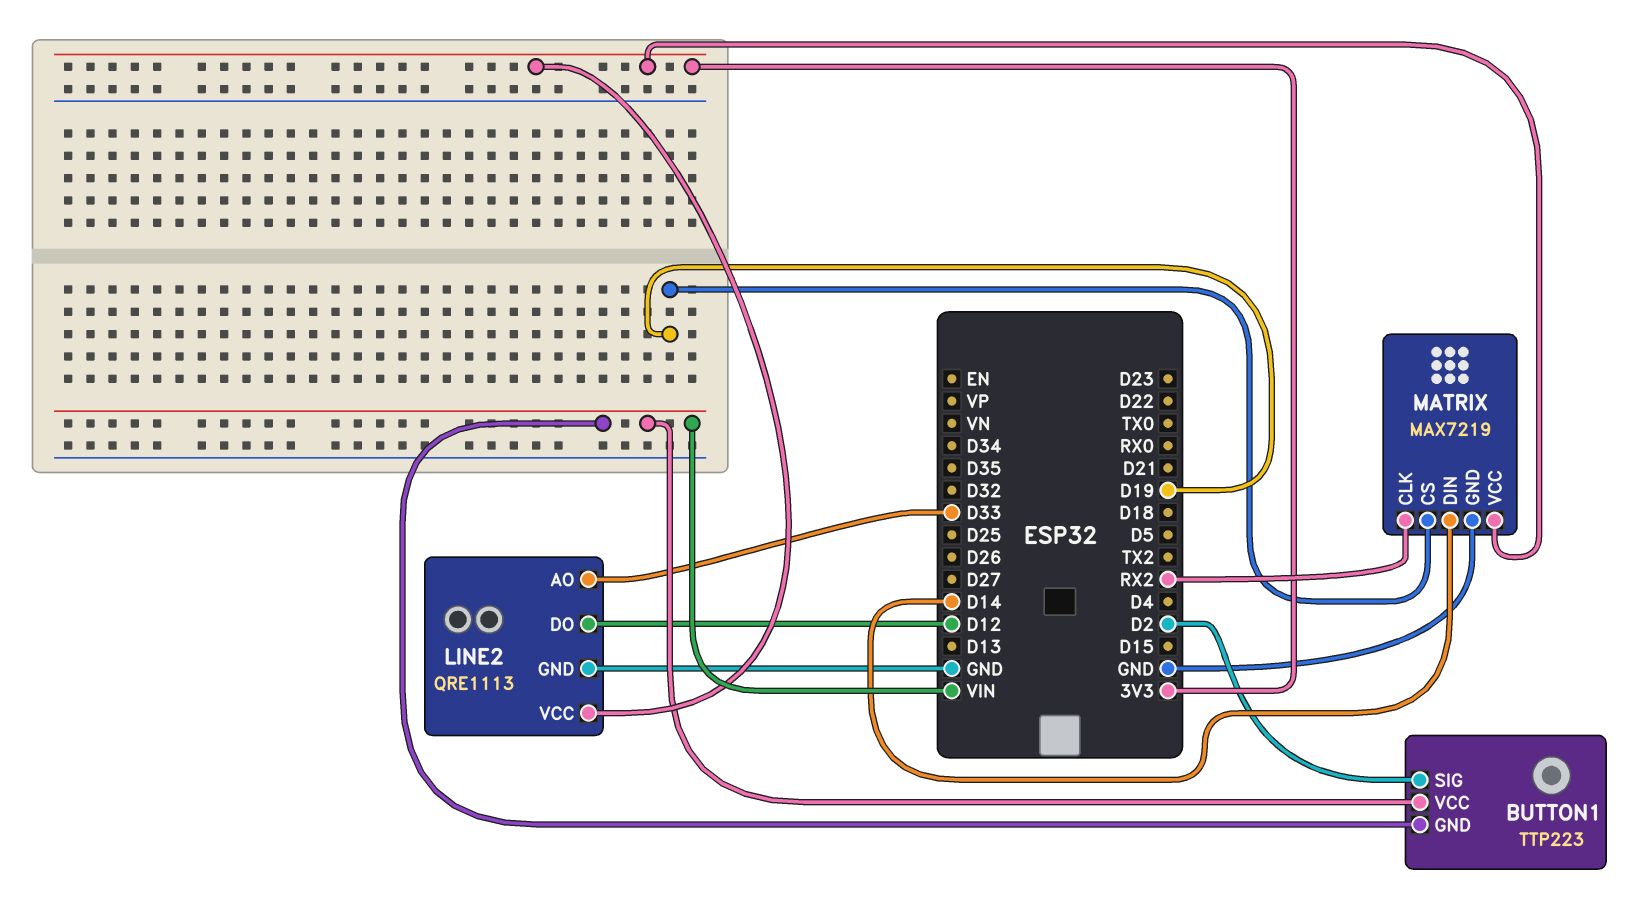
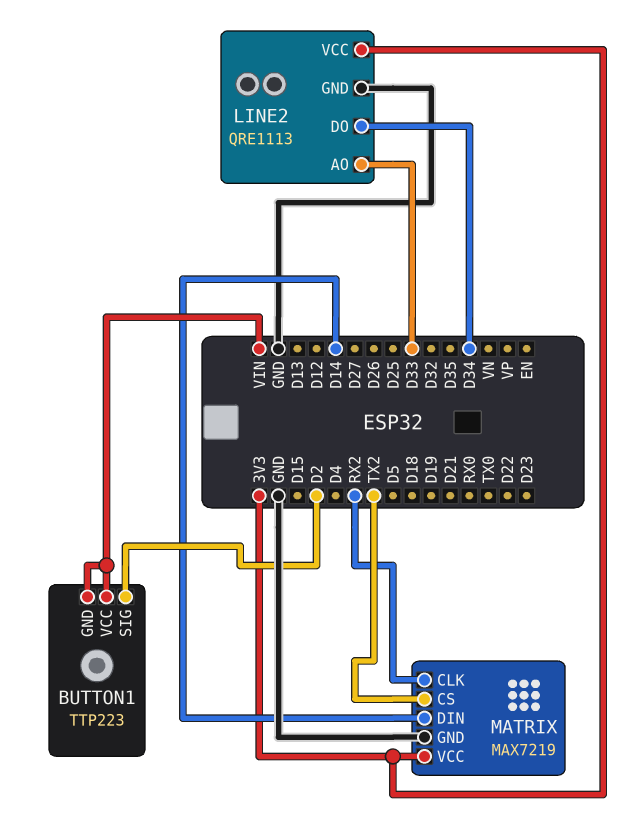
LINE2 pin DO: D12 -> D34
MATRIX pin CS: D19 -> TX2

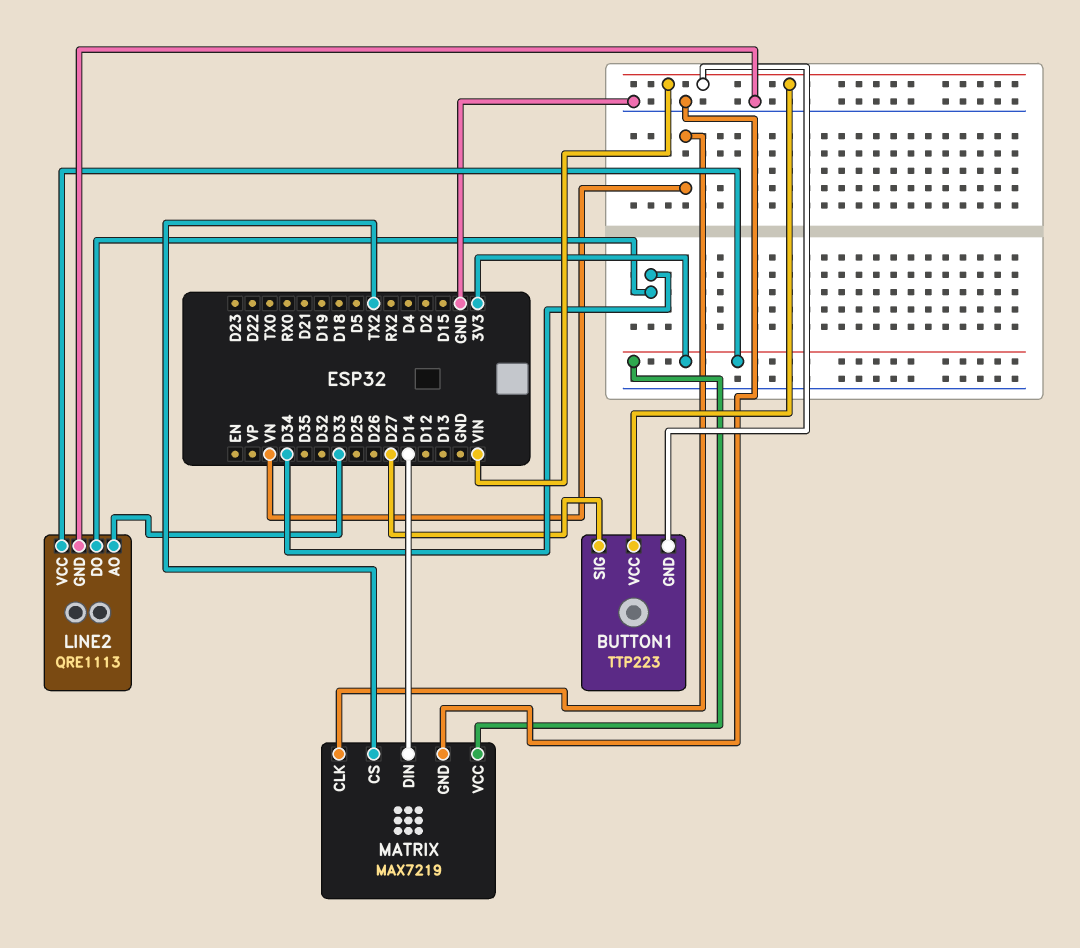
BUTTON1 pin SIG: D2 -> D27
MATRIX pin CLK: RX2 -> VN

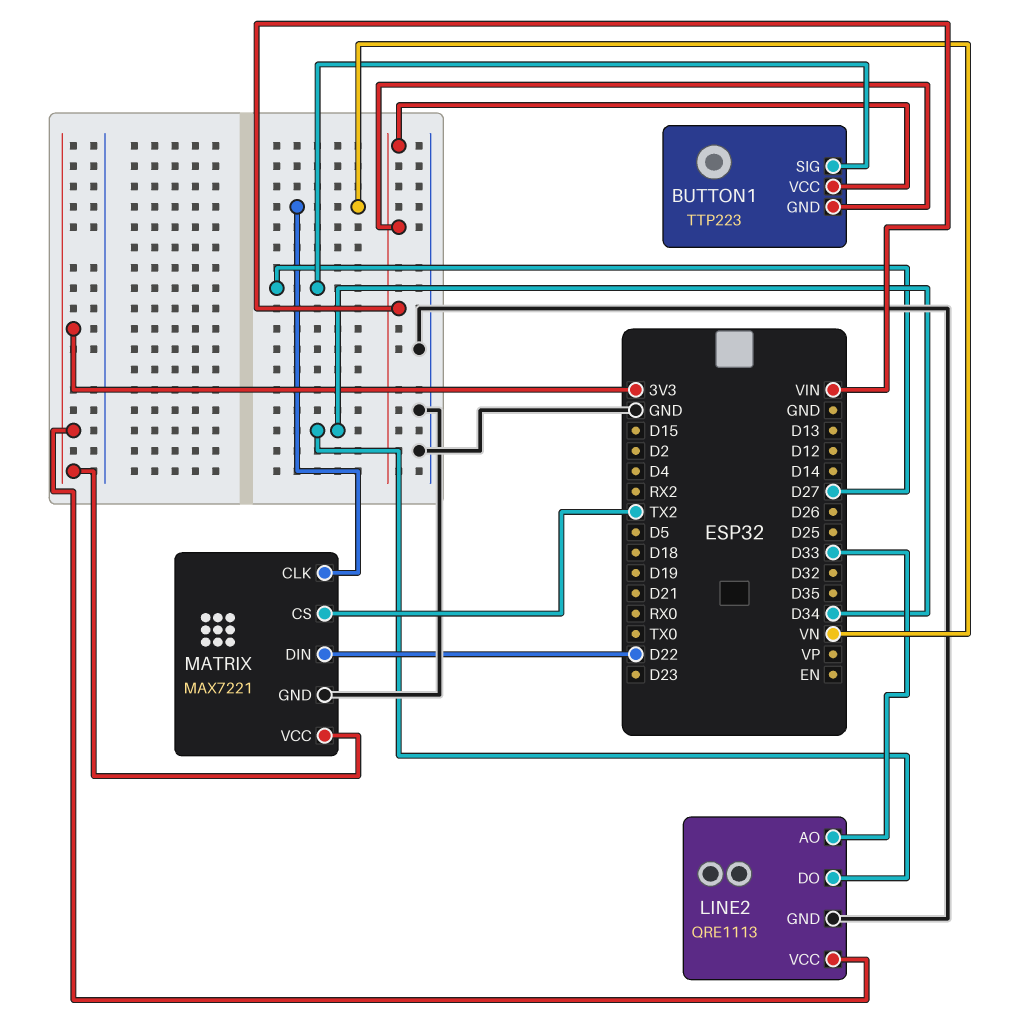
MATRIX: MAX7219 -> MAX7221
MATRIX pin DIN: D14 -> D22

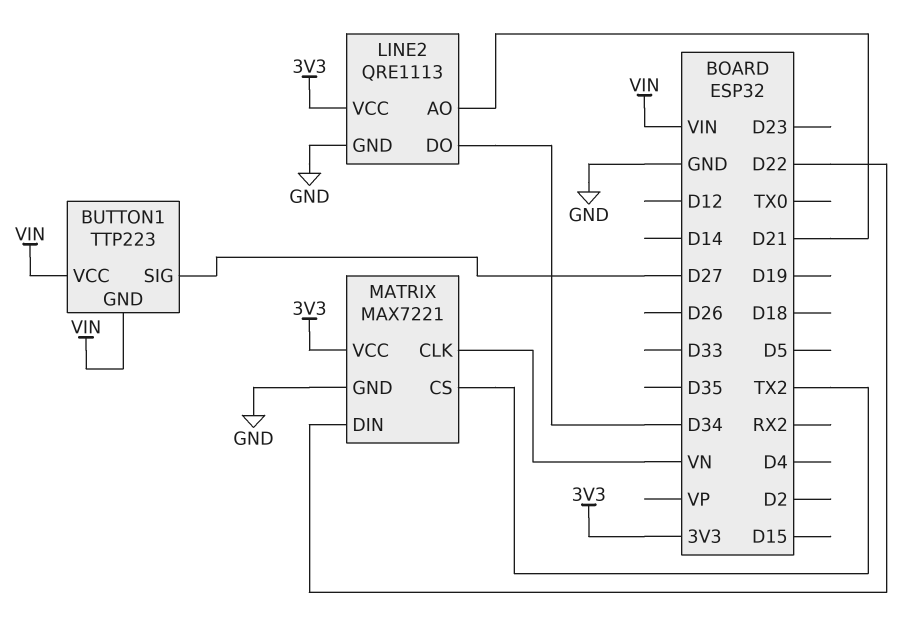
LINE2 pin AO: D33 -> D21

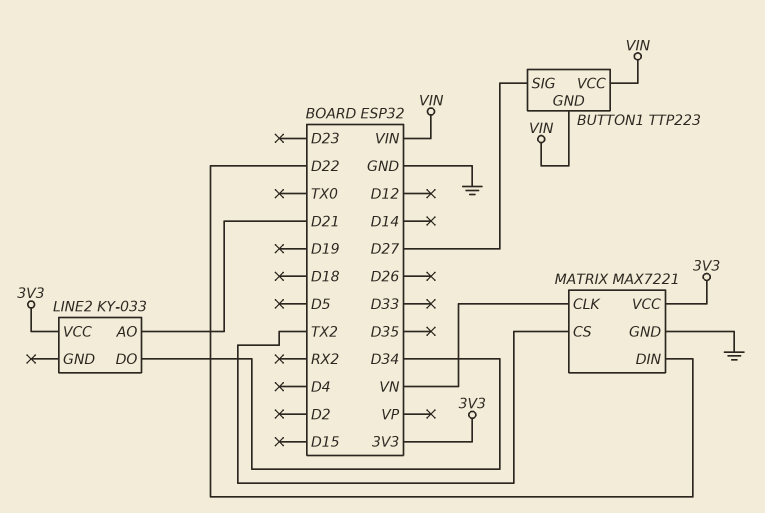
LINE2: QRE1113 -> KY-033
LINE2 pin GND: GND -> none

